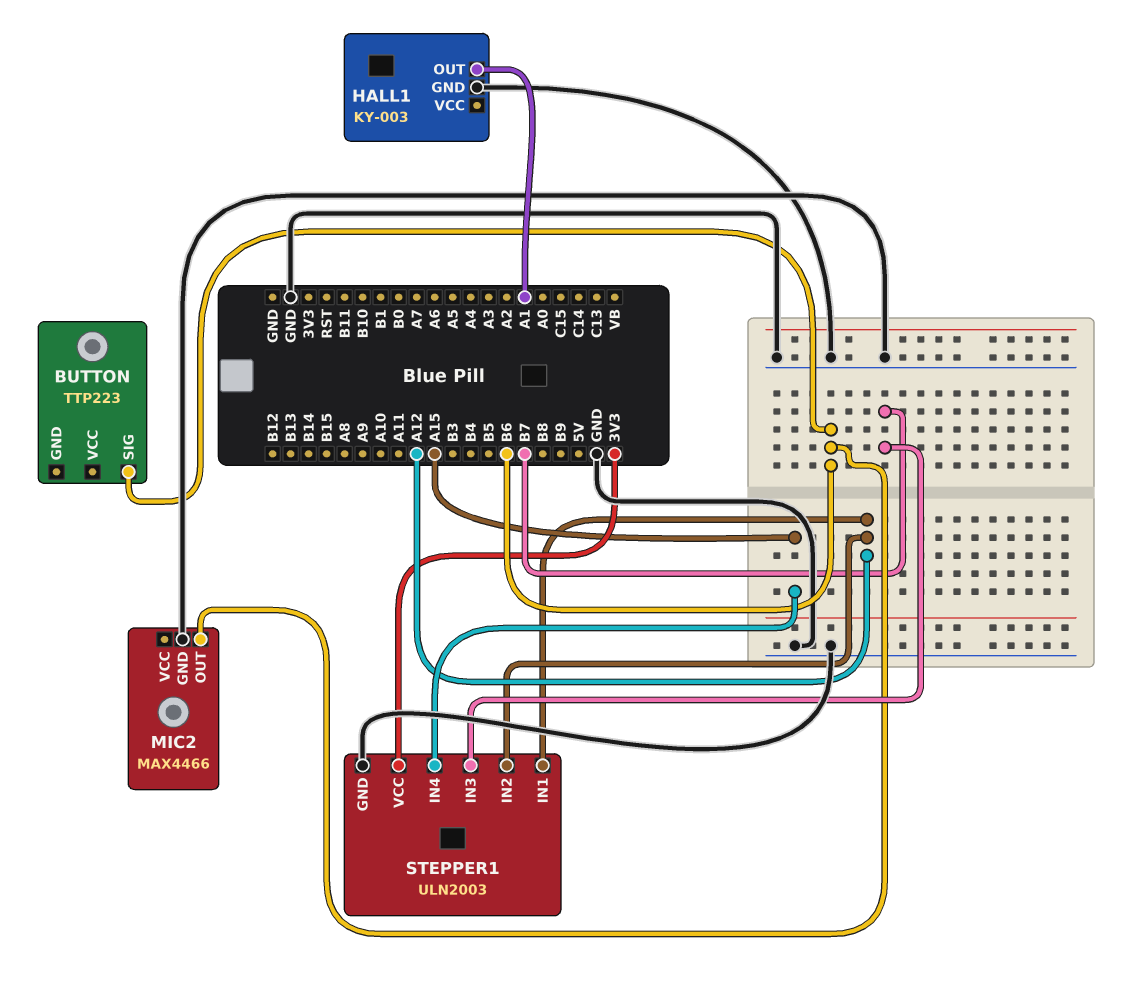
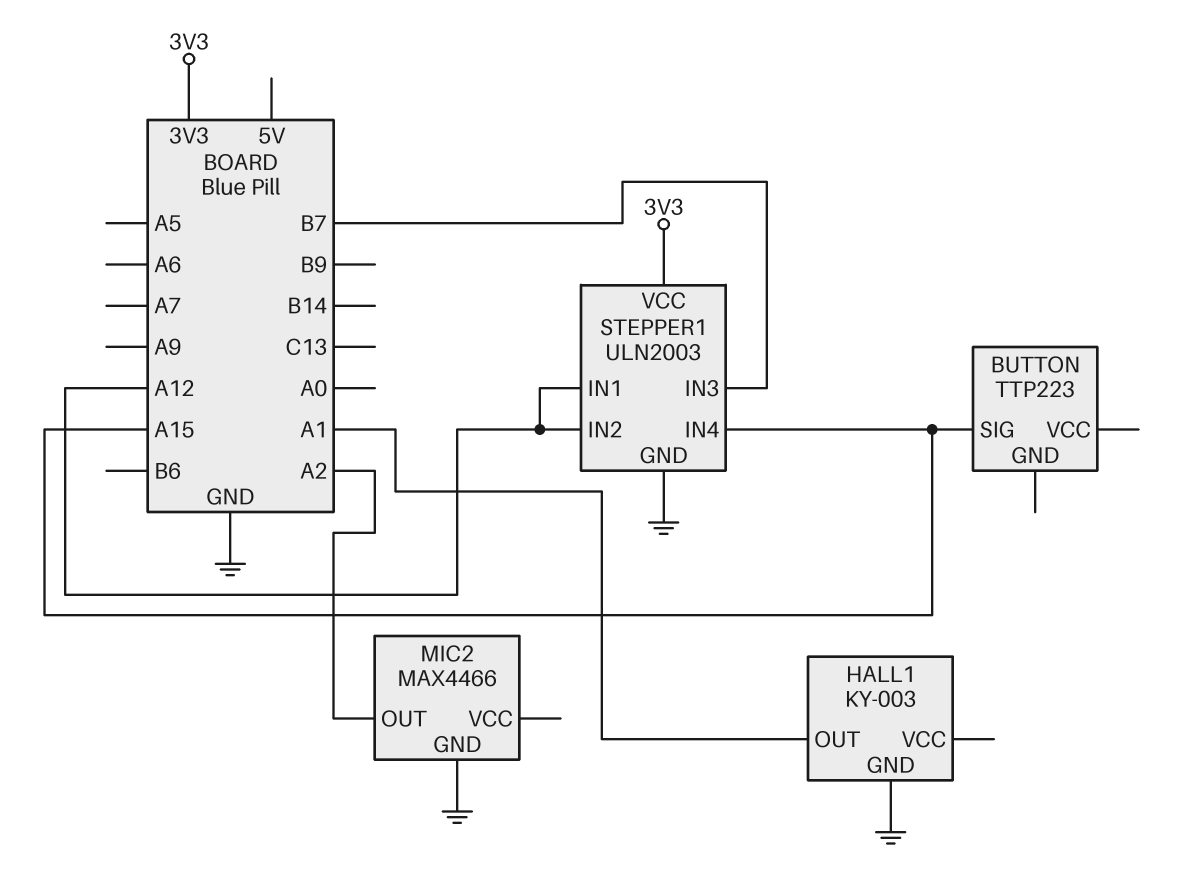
BUTTON pin SIG: B6 -> A15
MIC2 pin OUT: B6 -> A2

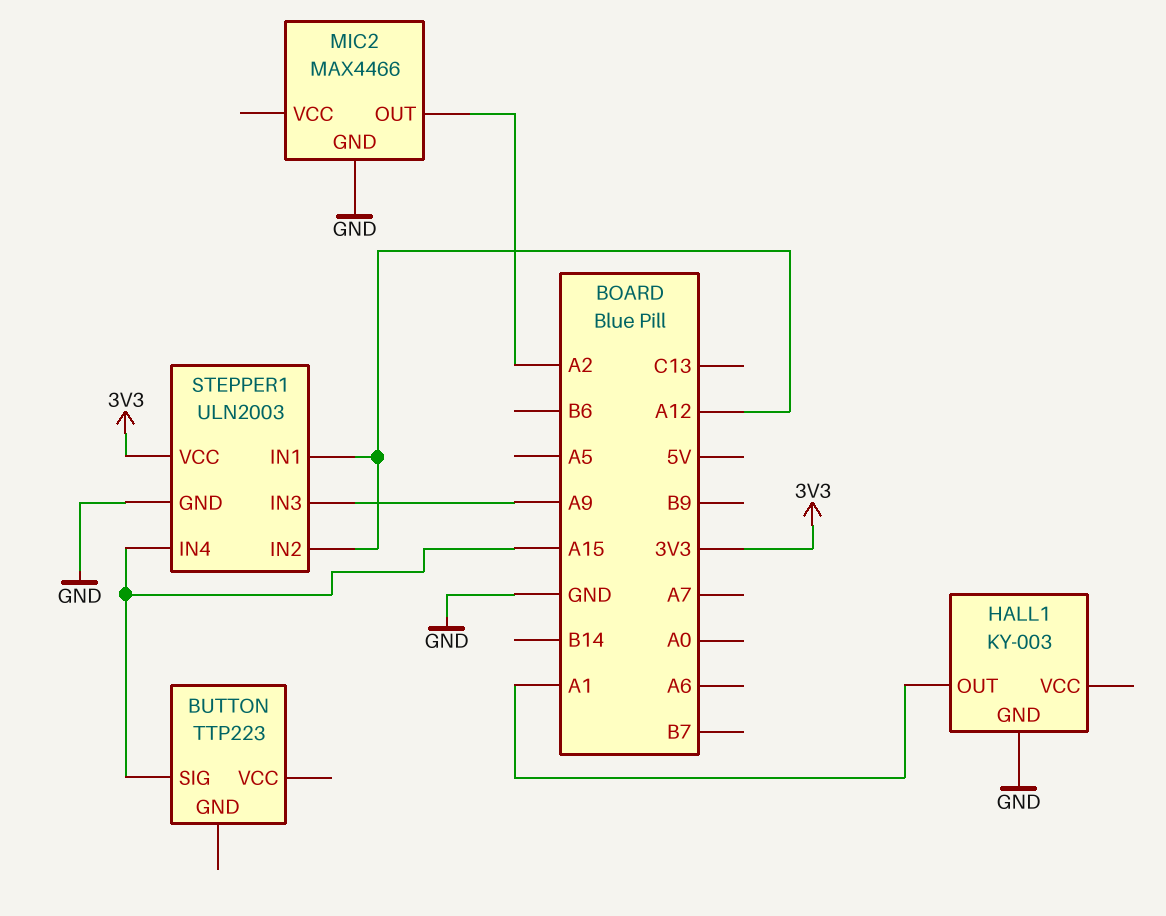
STEPPER1 pin IN3: B7 -> A9

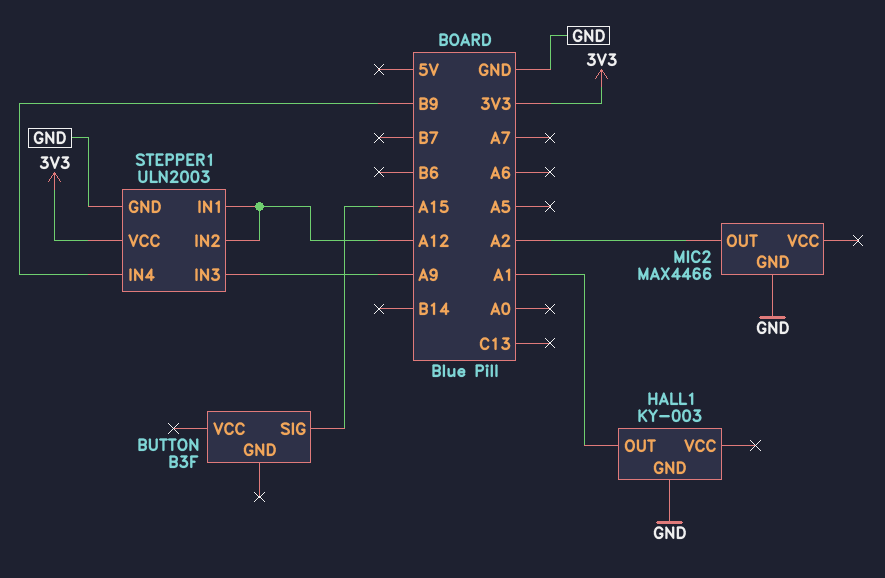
BUTTON: TTP223 -> B3F
STEPPER1 pin IN4: A15 -> B9

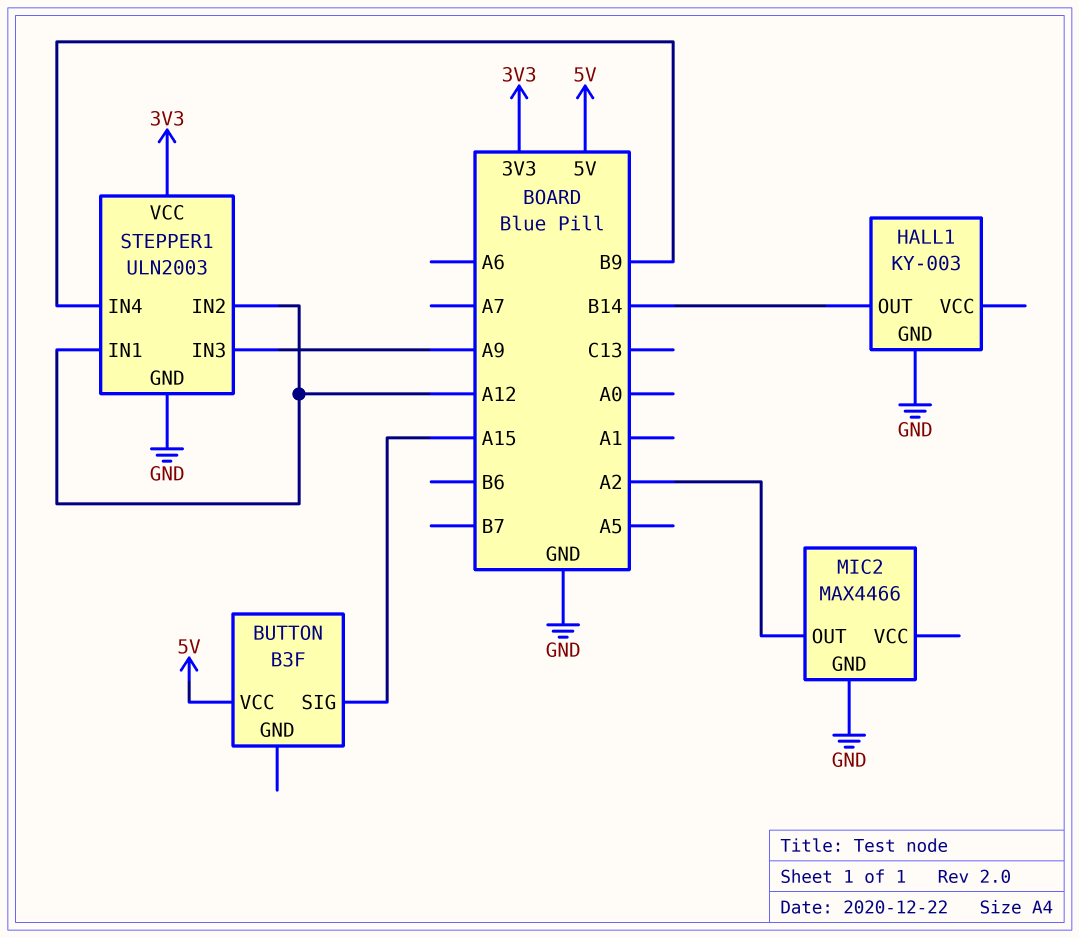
BUTTON pin VCC: none -> 5V
HALL1 pin OUT: A1 -> B14

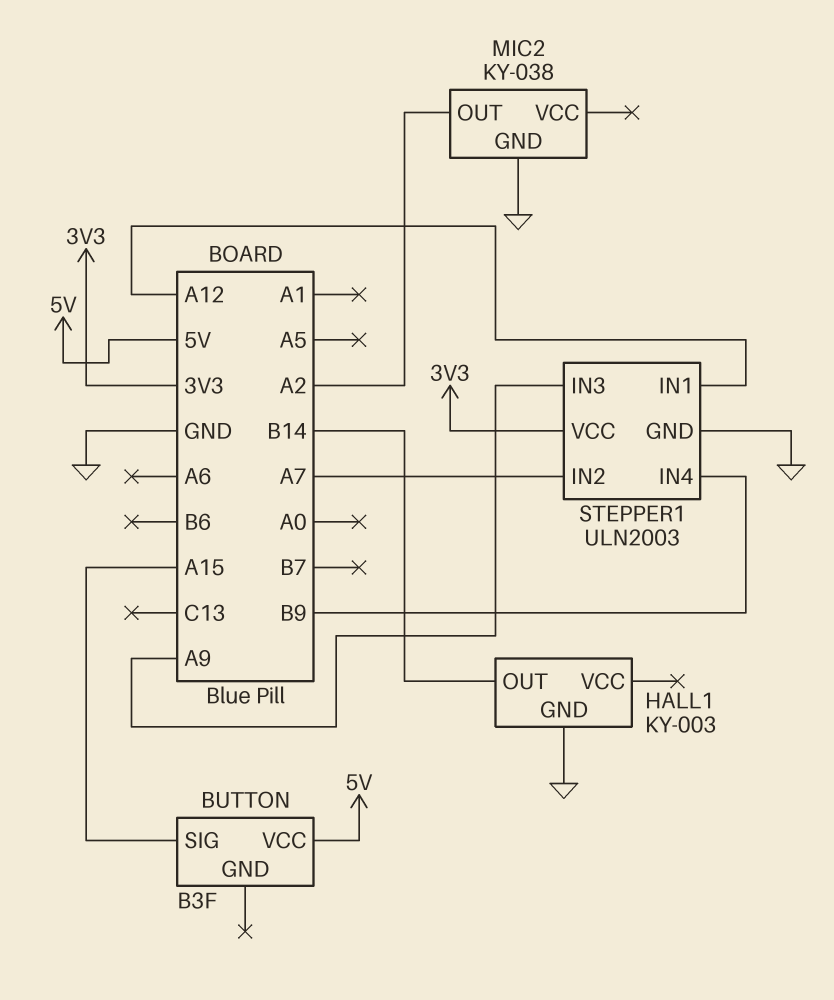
MIC2: MAX4466 -> KY-038
STEPPER1 pin IN2: A12 -> A7

